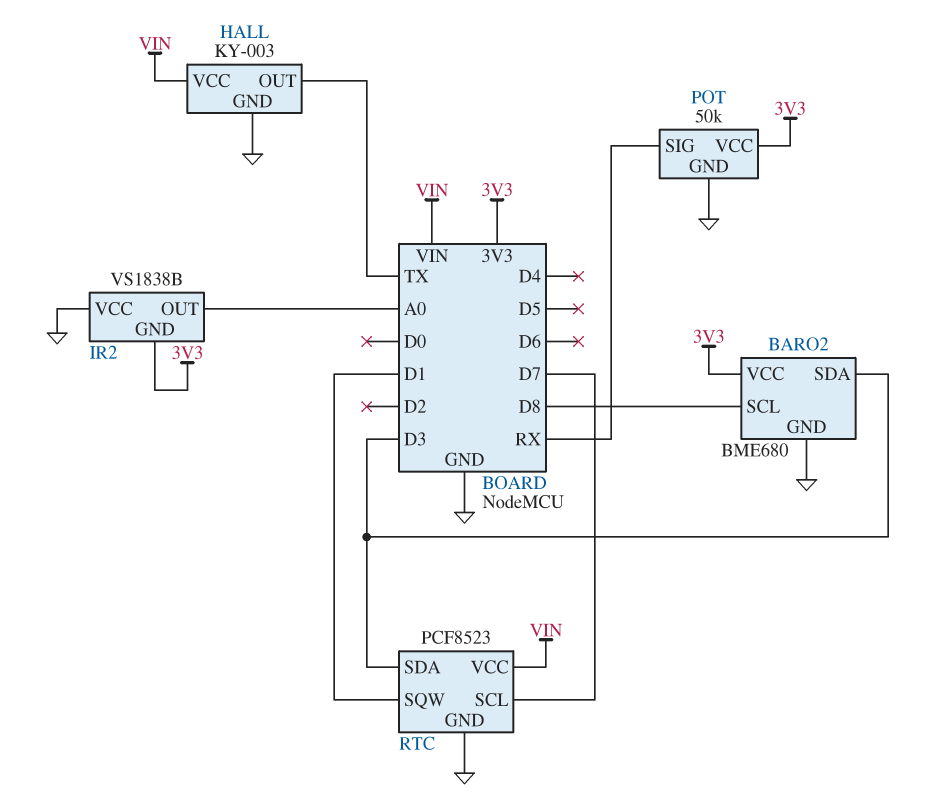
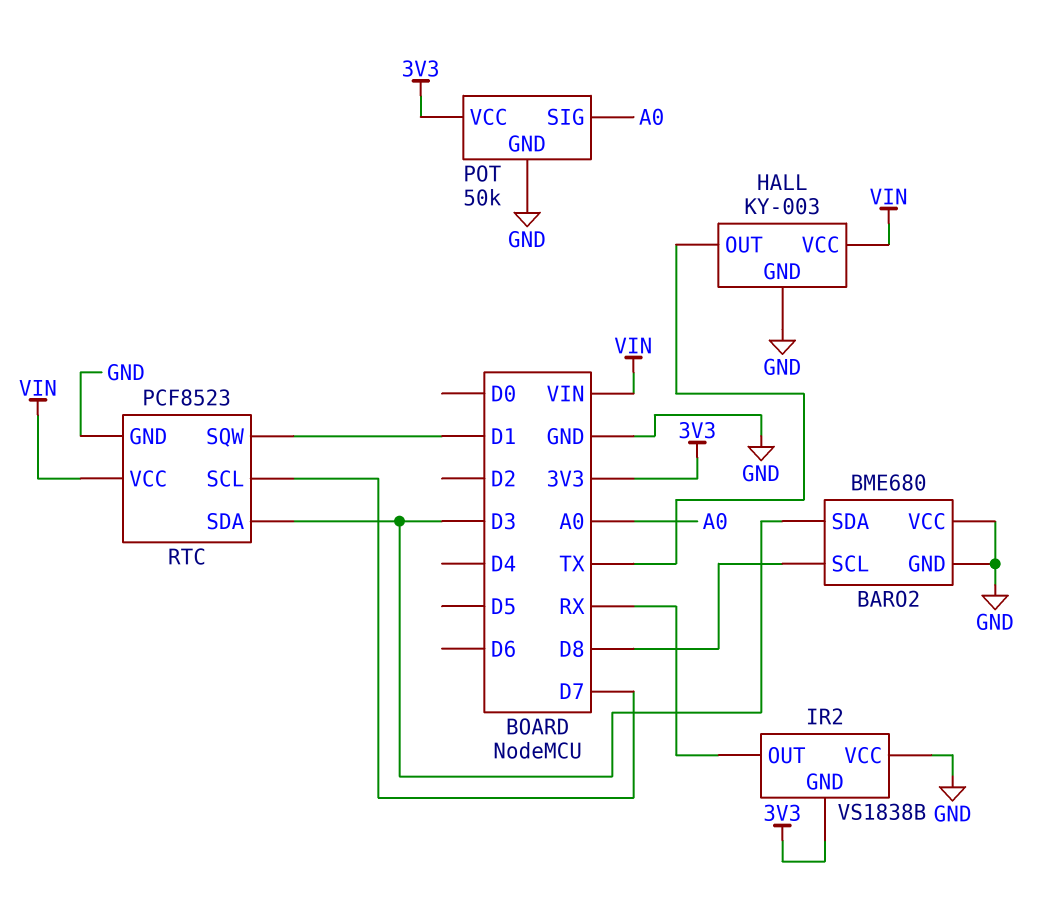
BARO2 pin VCC: 3V3 -> GND
IR2 pin OUT: A0 -> RX
POT pin SIG: RX -> A0

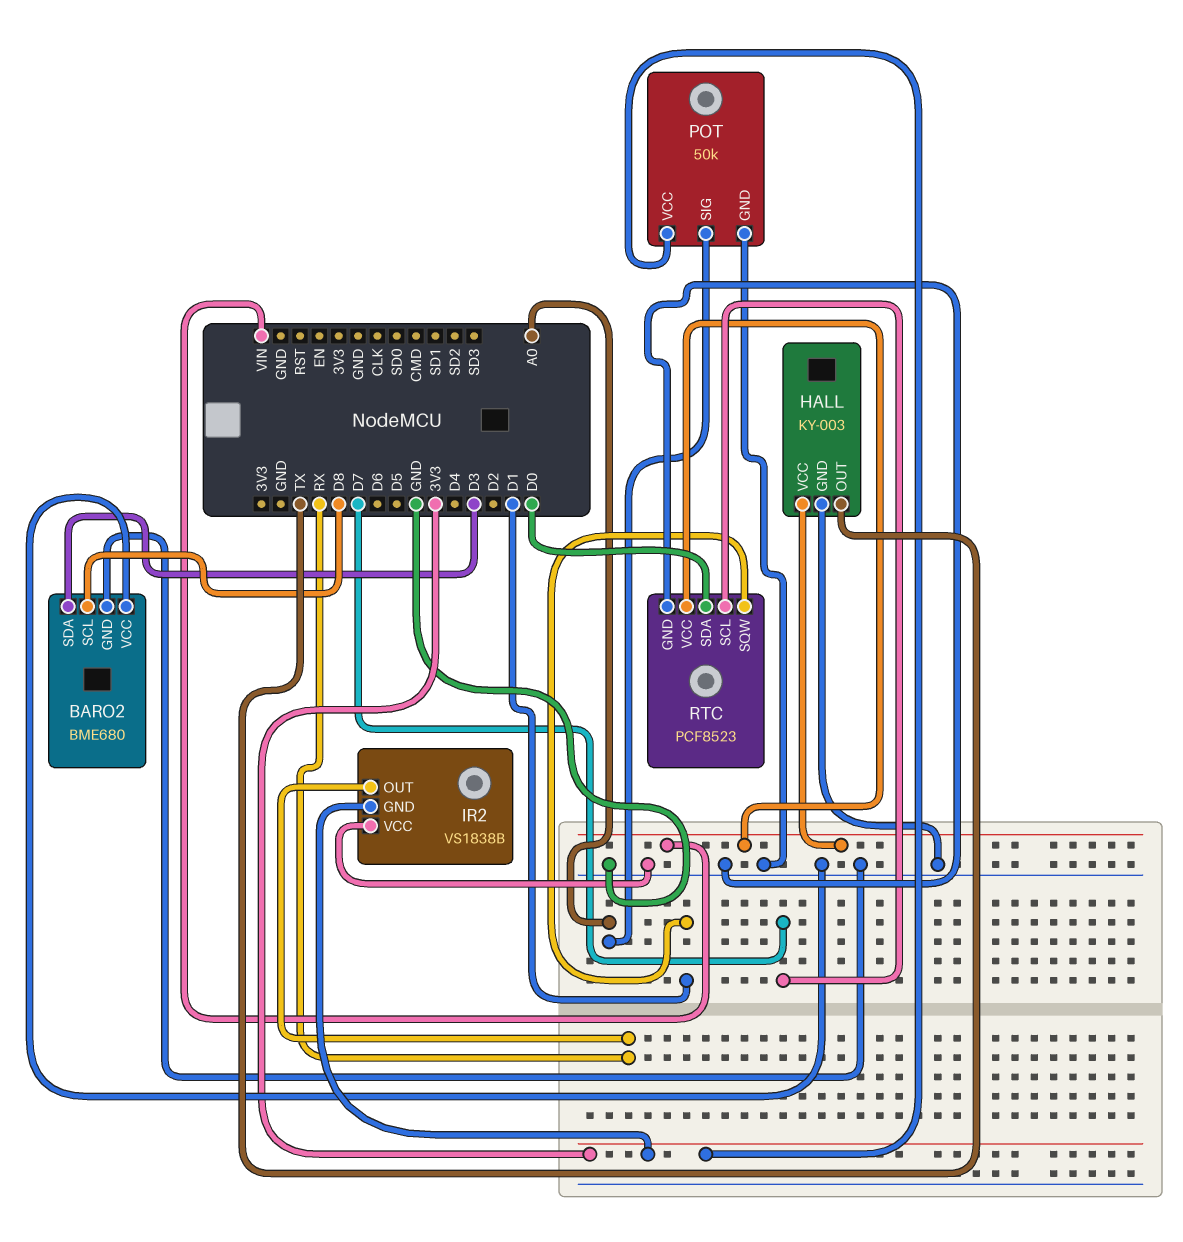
RTC pin SDA: D3 -> D0

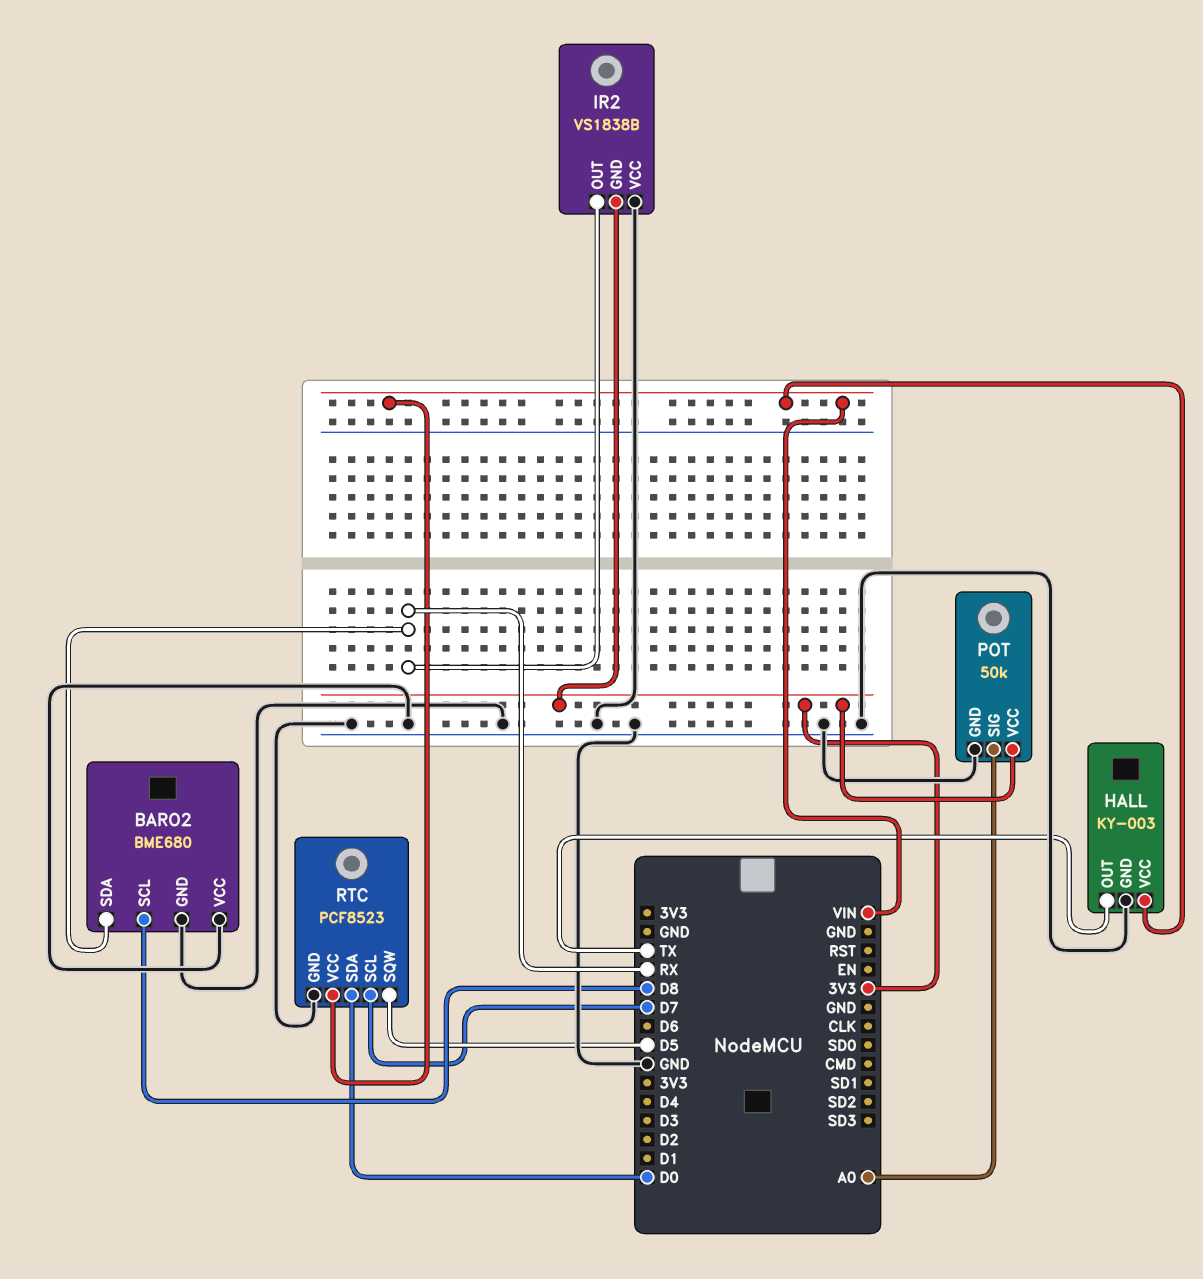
BARO2 pin SDA: D3 -> RX
RTC pin SQW: D1 -> D5

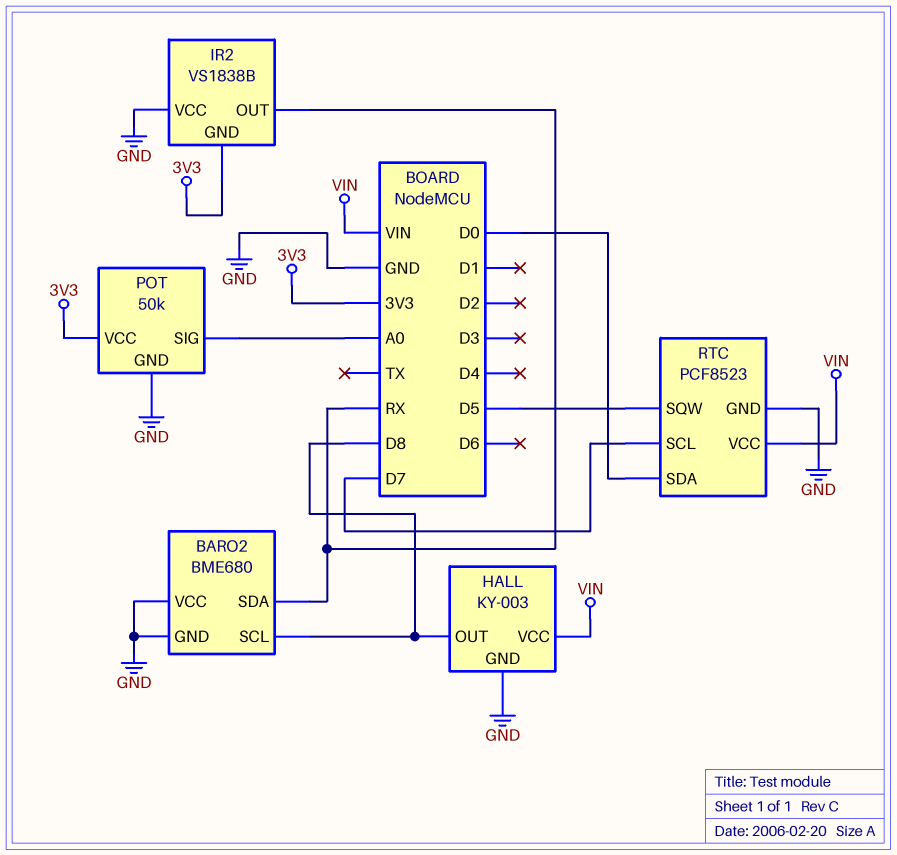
HALL pin OUT: TX -> D8

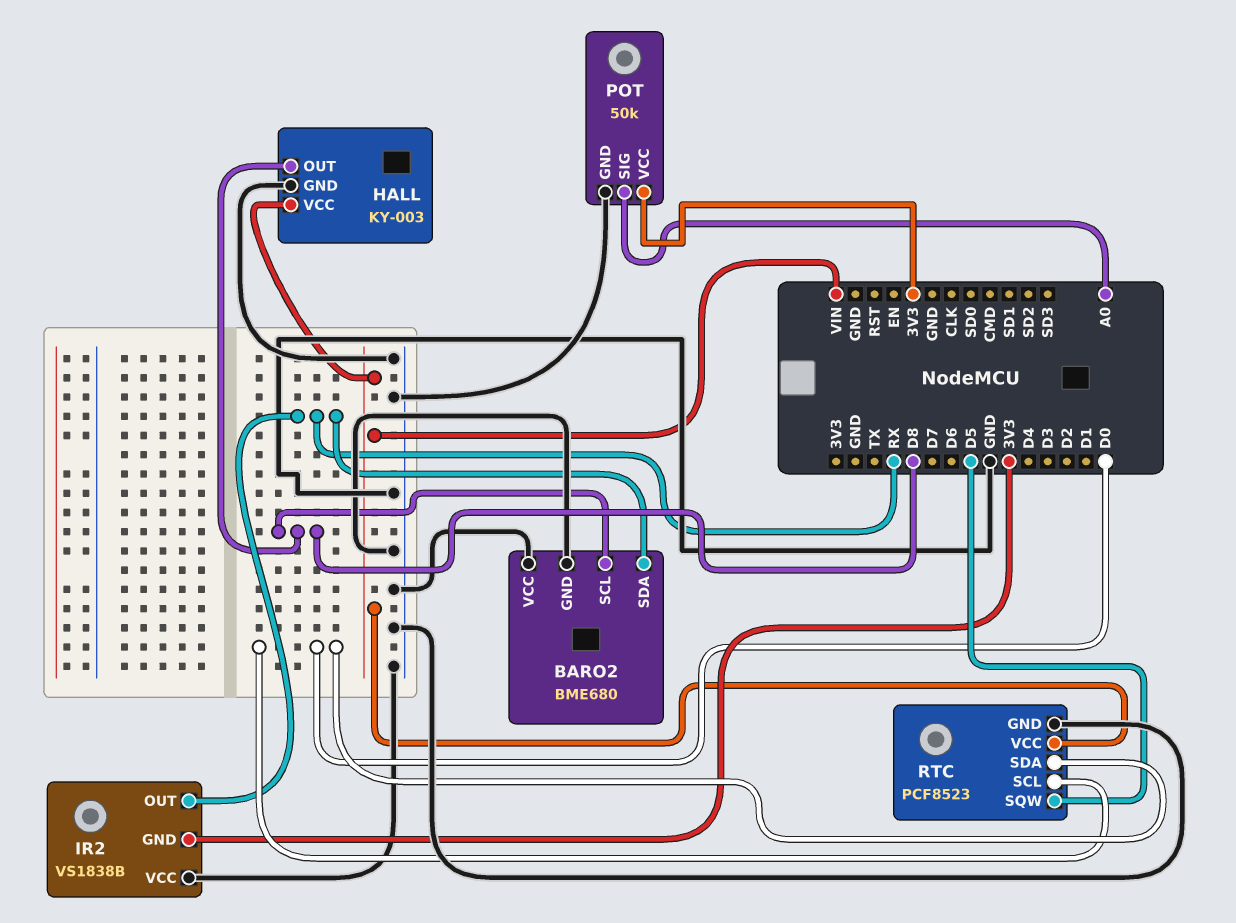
RTC pin SCL: D7 -> D0

